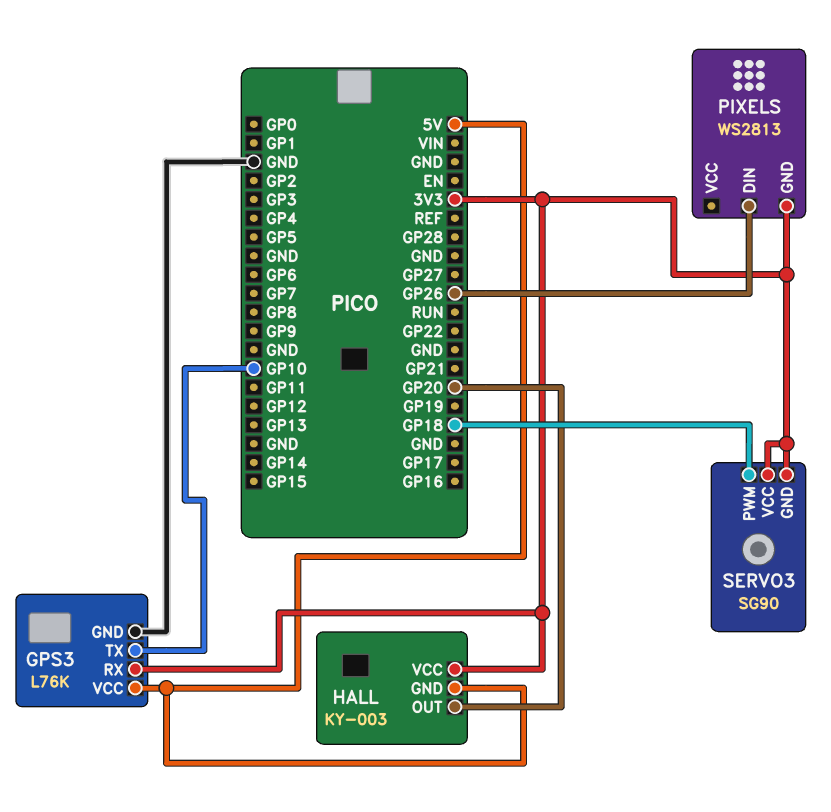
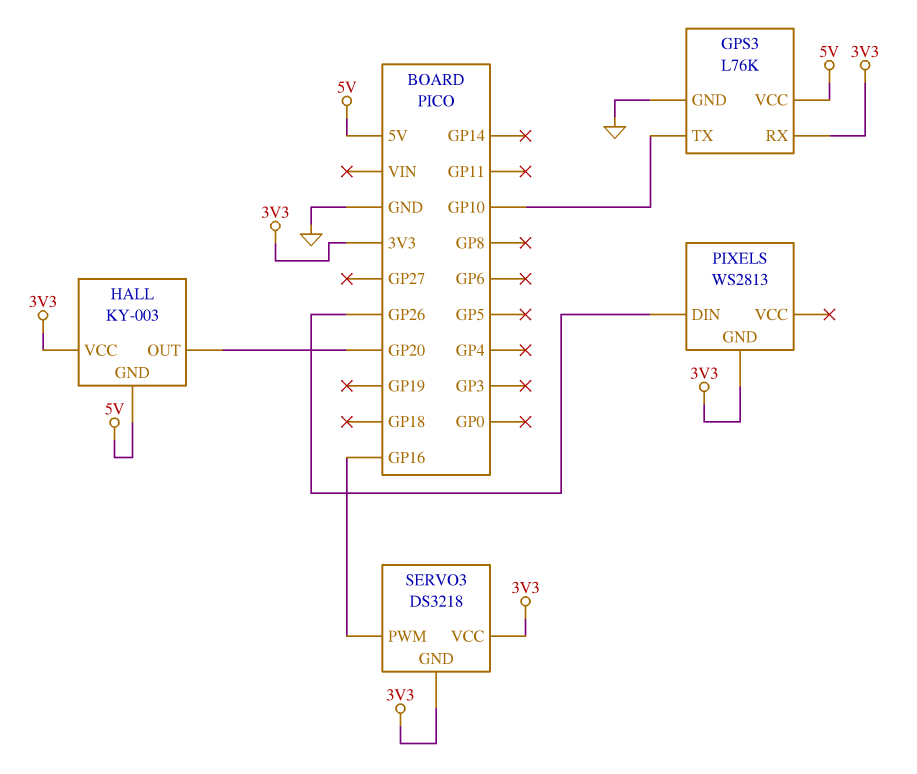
SERVO3: SG90 -> DS3218
SERVO3 pin PWM: GP18 -> GP16

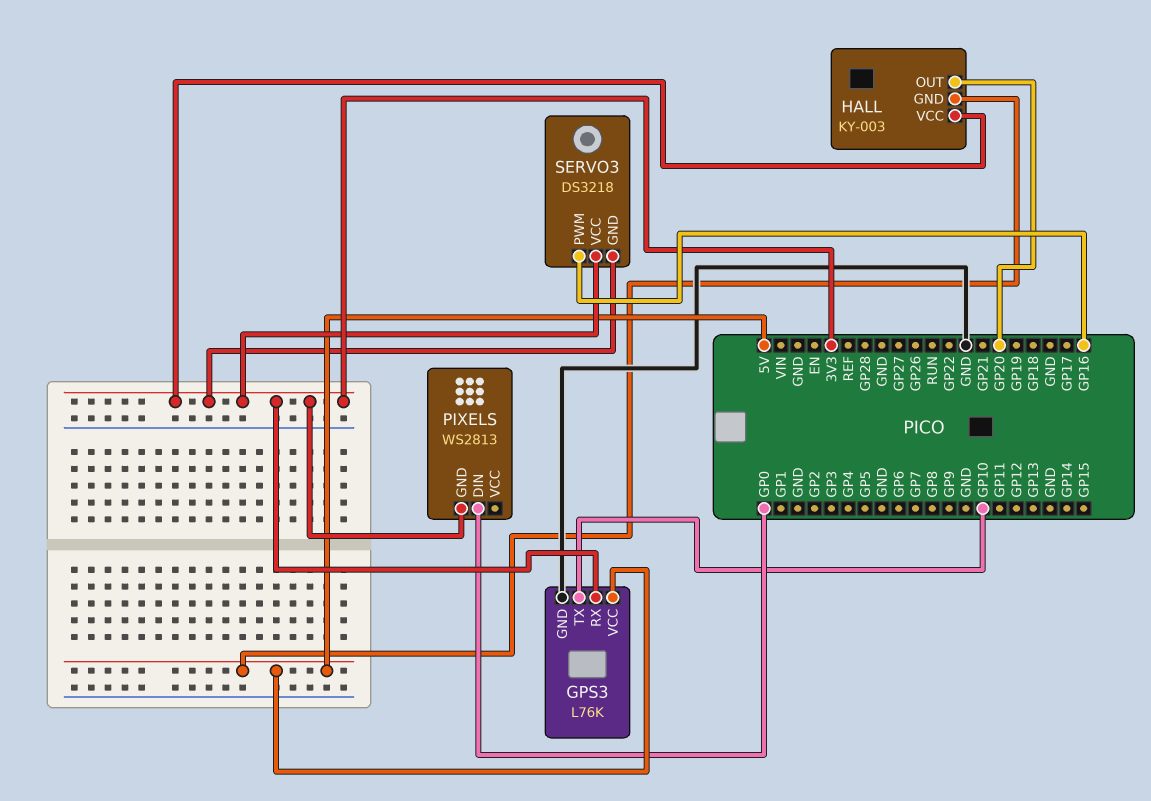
PIXELS pin DIN: GP26 -> GP0

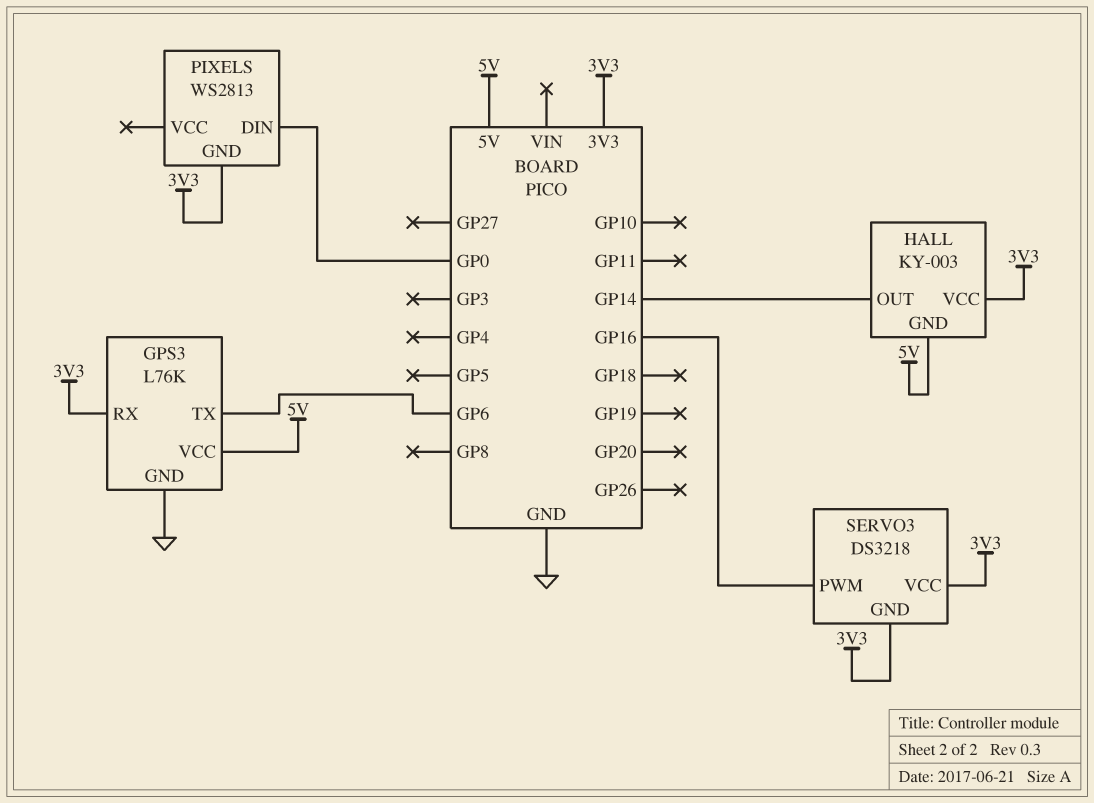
GPS3 pin TX: GP10 -> GP6
HALL pin OUT: GP20 -> GP14

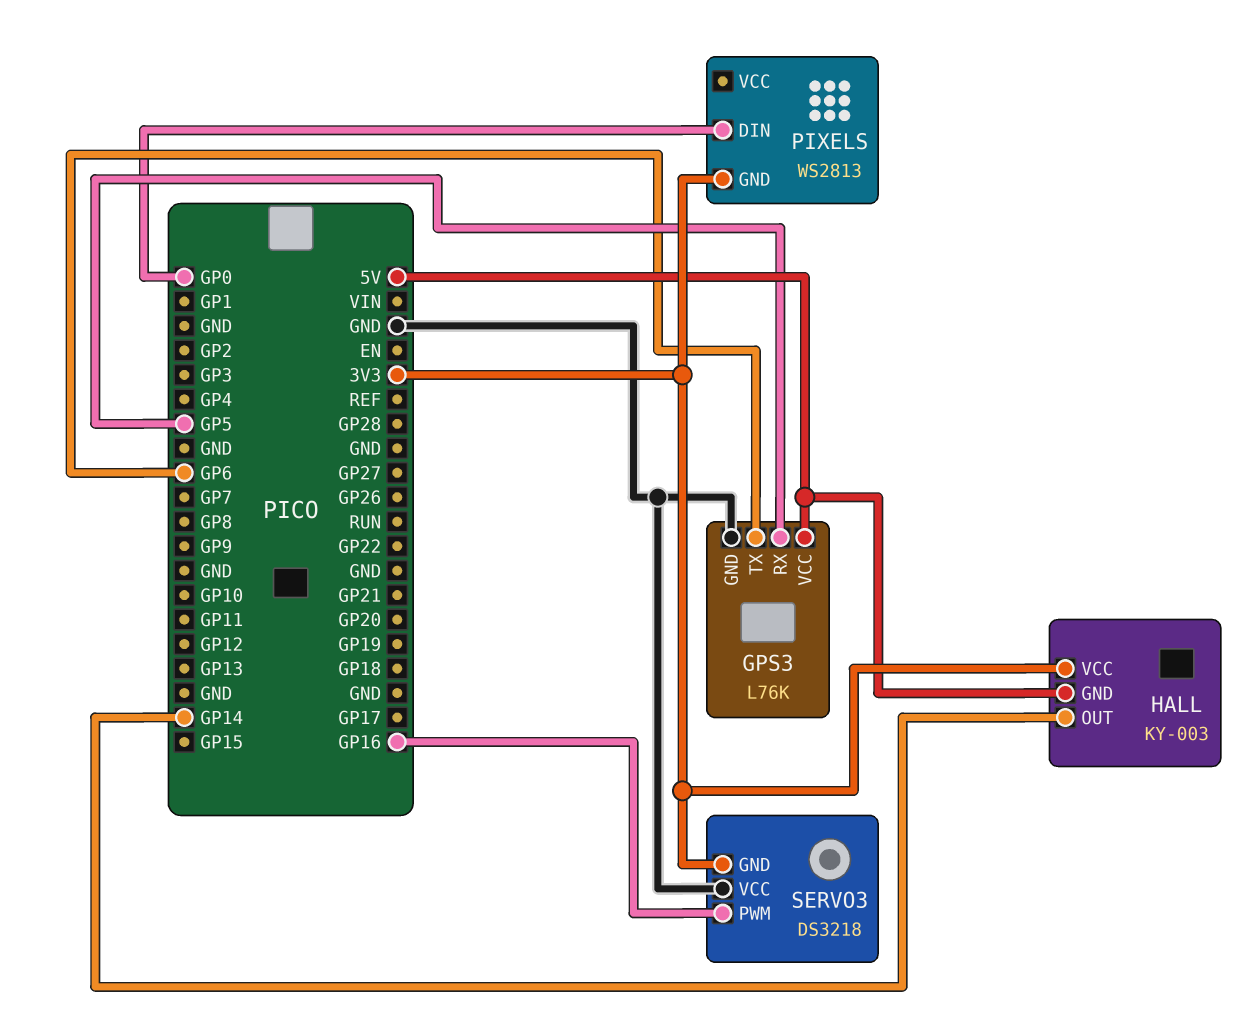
GPS3 pin RX: 3V3 -> GP5
SERVO3 pin VCC: 3V3 -> GND

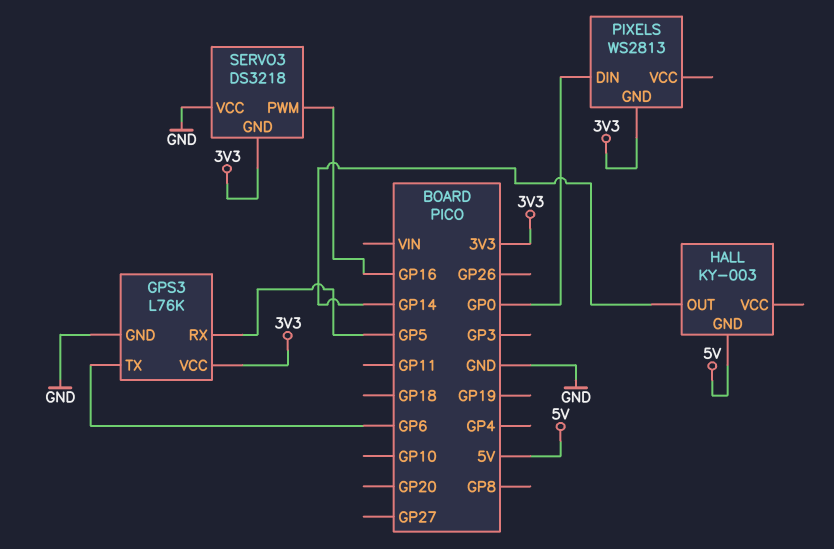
GPS3 pin VCC: 5V -> 3V3
HALL pin VCC: 3V3 -> none

